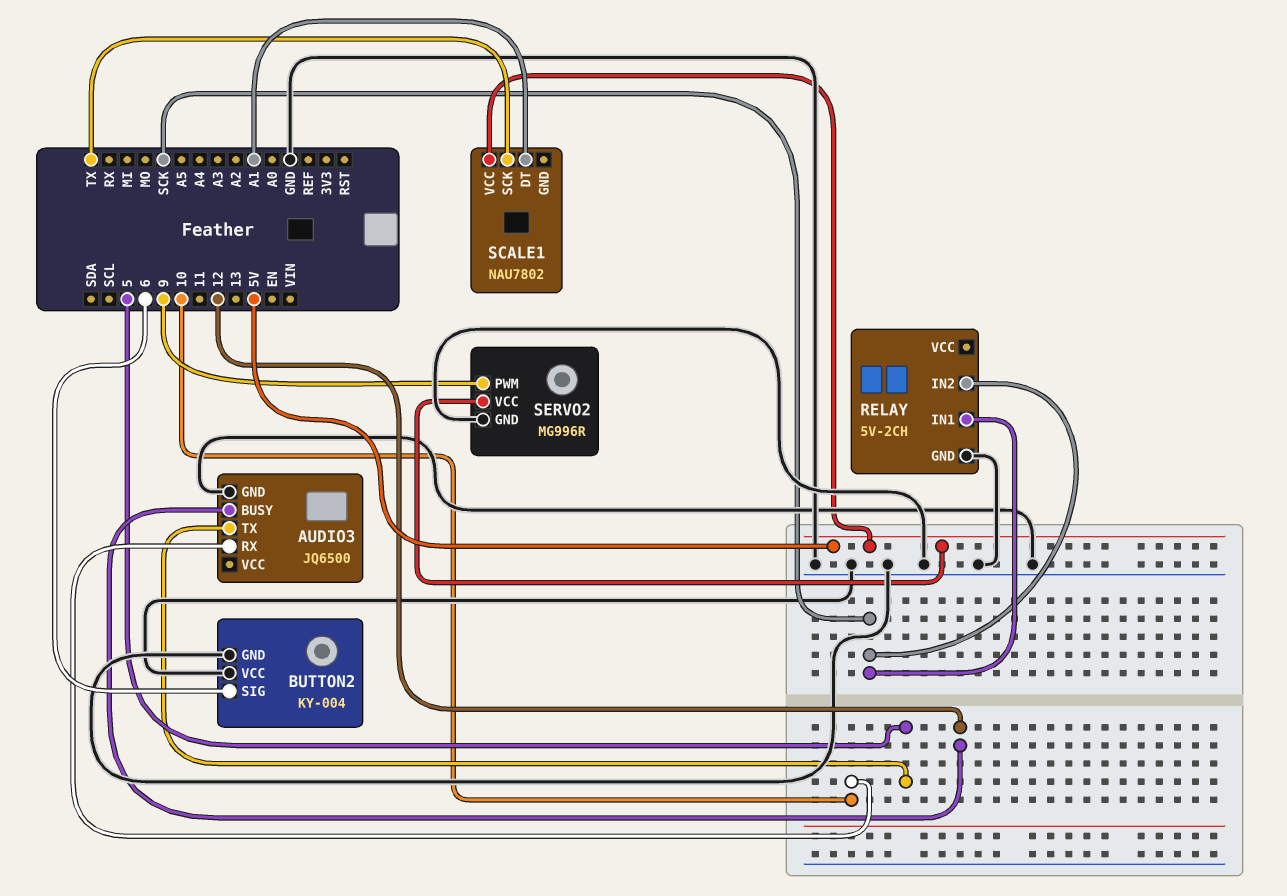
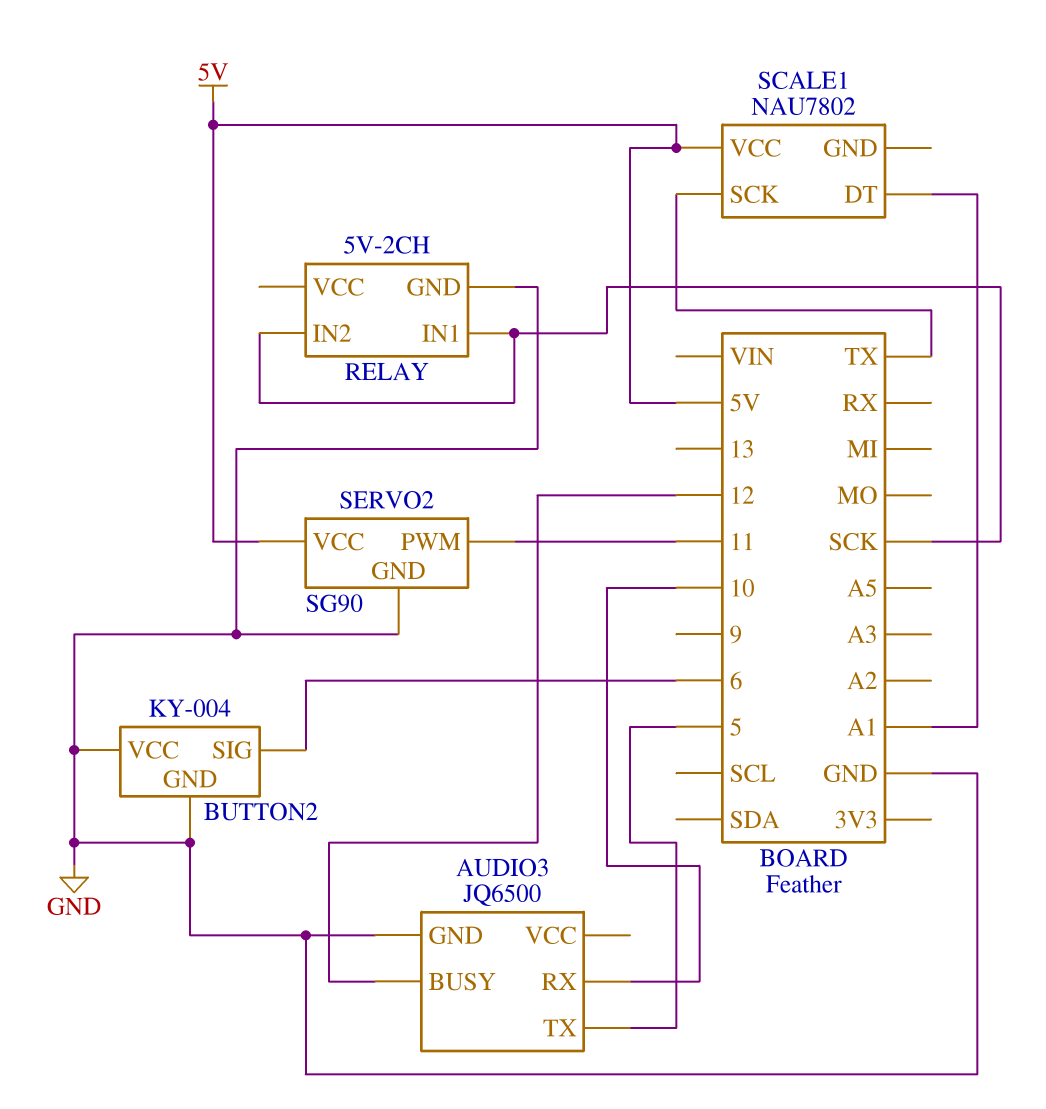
SERVO2: MG996R -> SG90
SERVO2 pin PWM: 9 -> 11

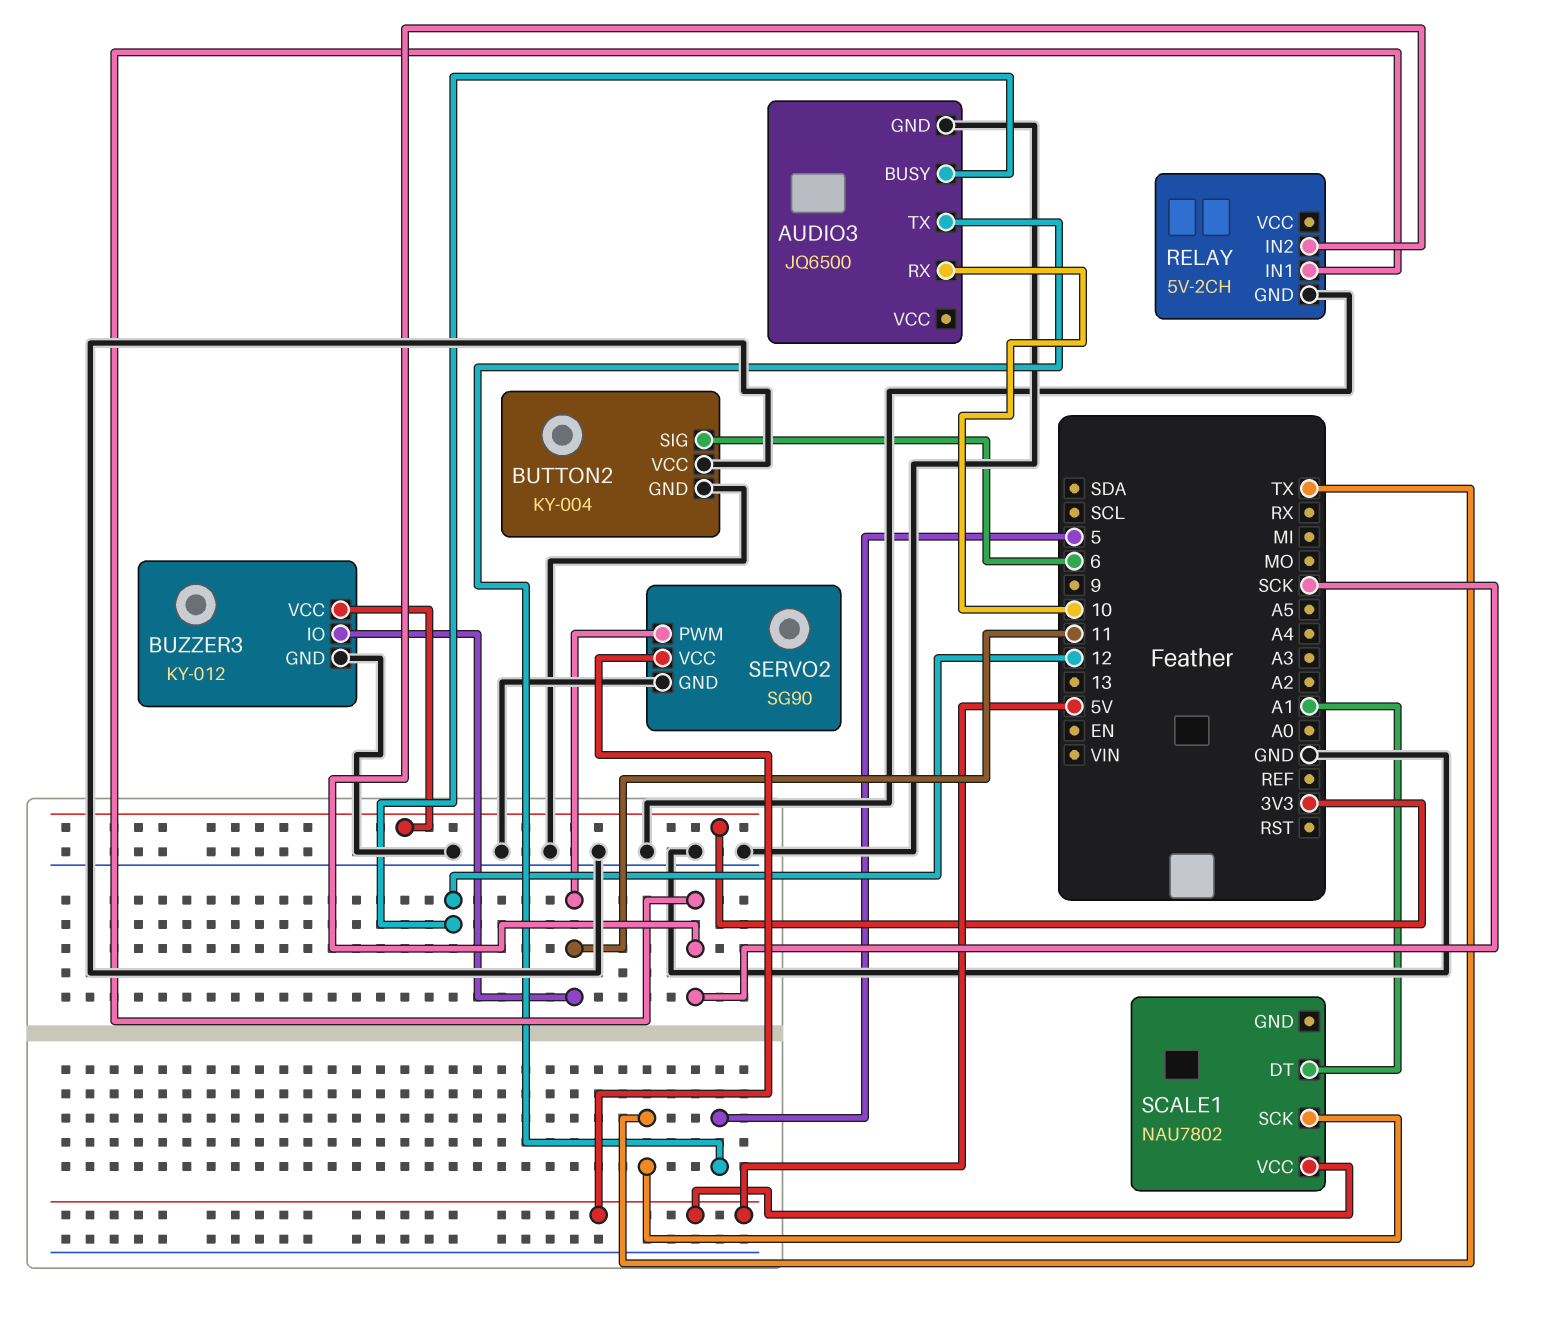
BUZZER3: none -> KY-012
BUZZER3 pin GND: none -> GND
BUZZER3 pin IO: none -> 11
BUZZER3 pin VCC: none -> 3V3

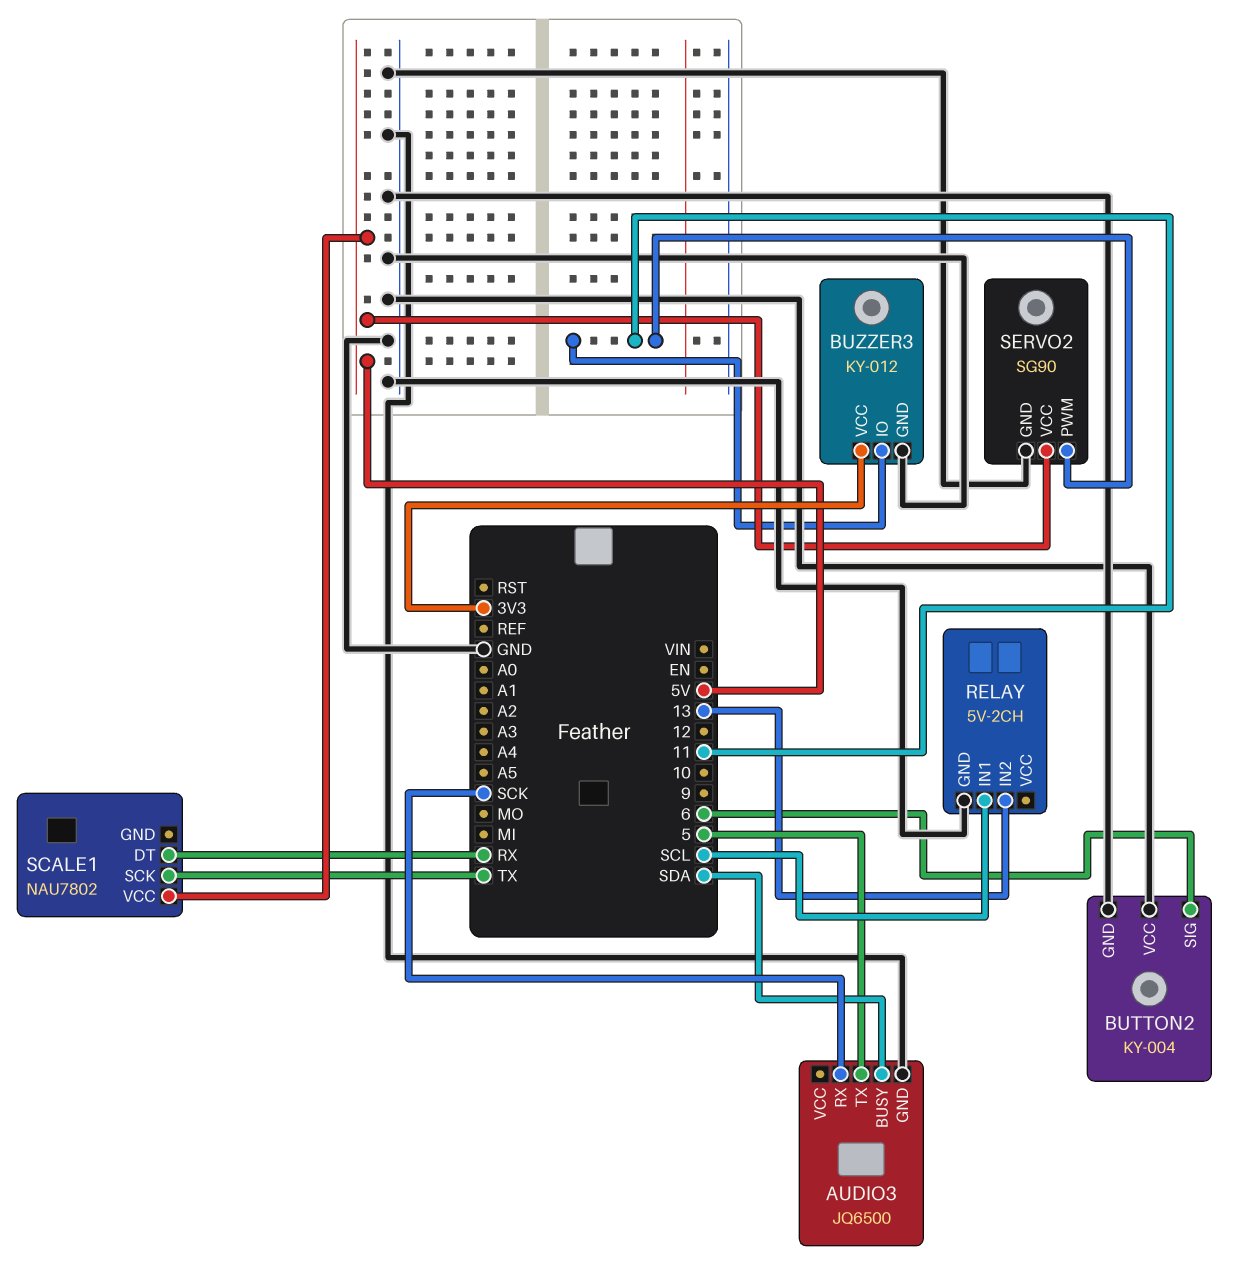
AUDIO3 pin BUSY: 12 -> SDA
AUDIO3 pin RX: 10 -> SCK
RELAY pin IN1: SCK -> SCL
RELAY pin IN2: SCK -> 13
SCALE1 pin DT: A1 -> RX

